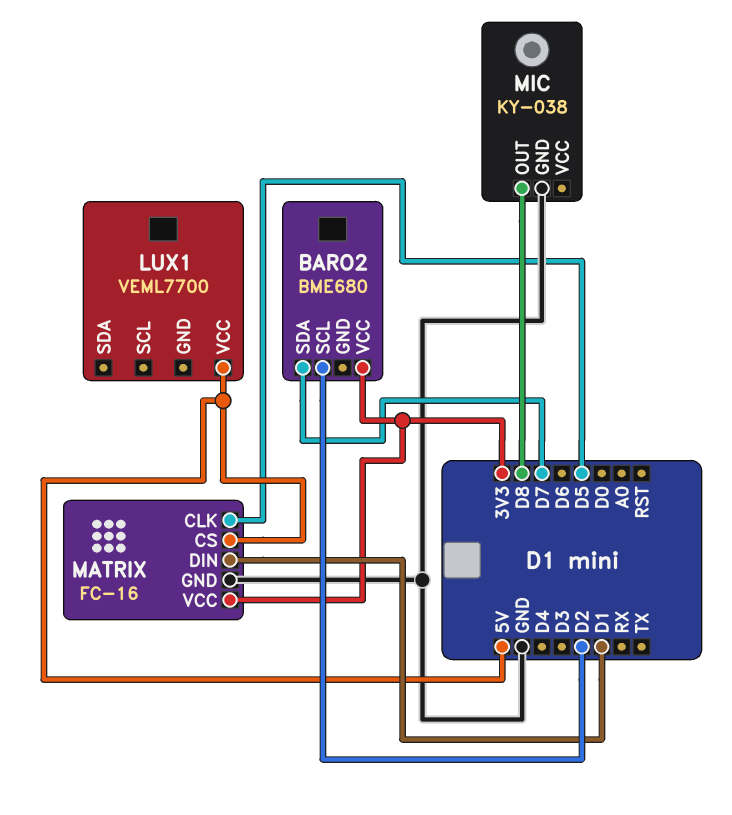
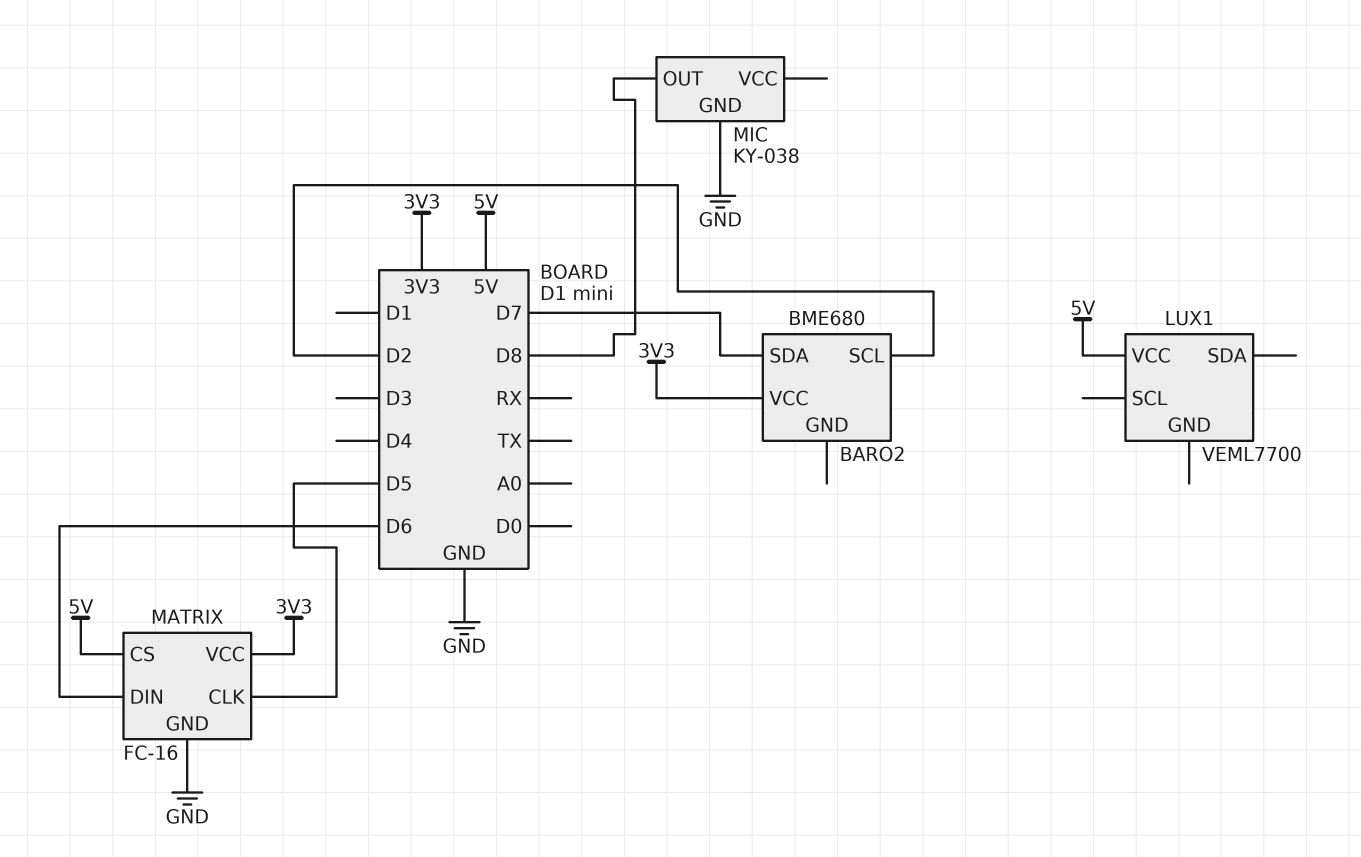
MATRIX pin DIN: D1 -> D6

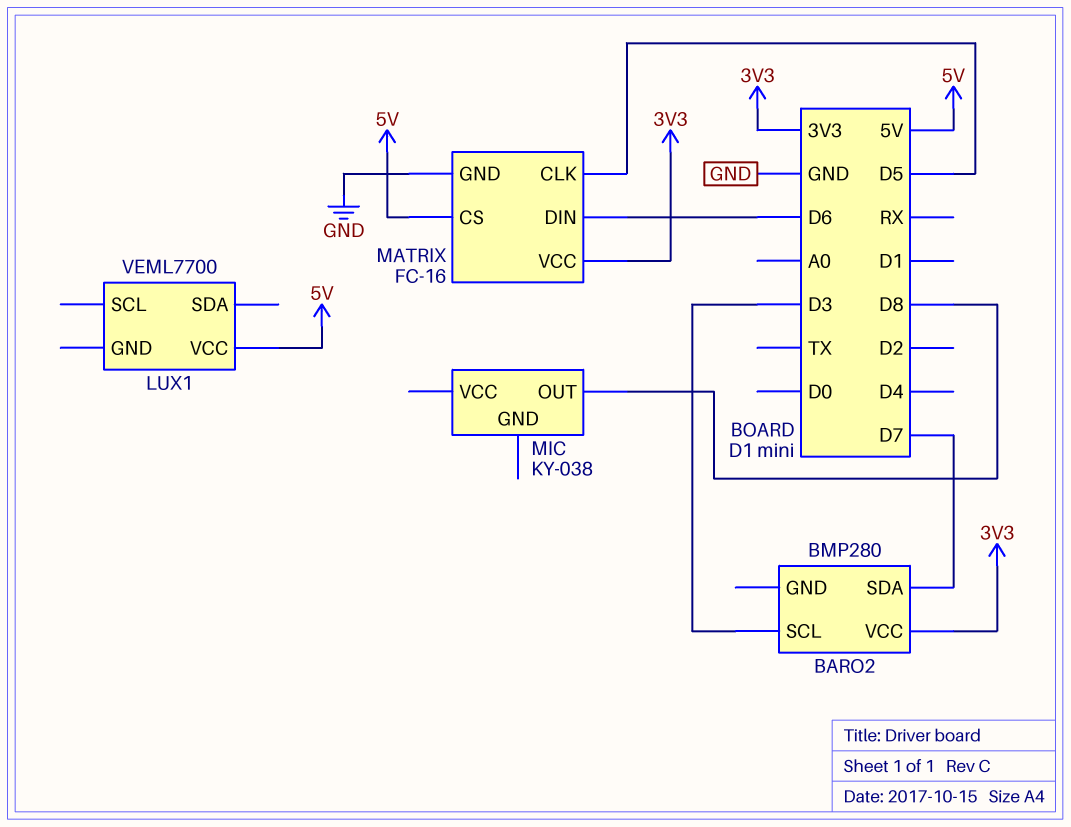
BARO2: BME680 -> BMP280
BARO2 pin SCL: D2 -> D3
MIC pin GND: GND -> none

